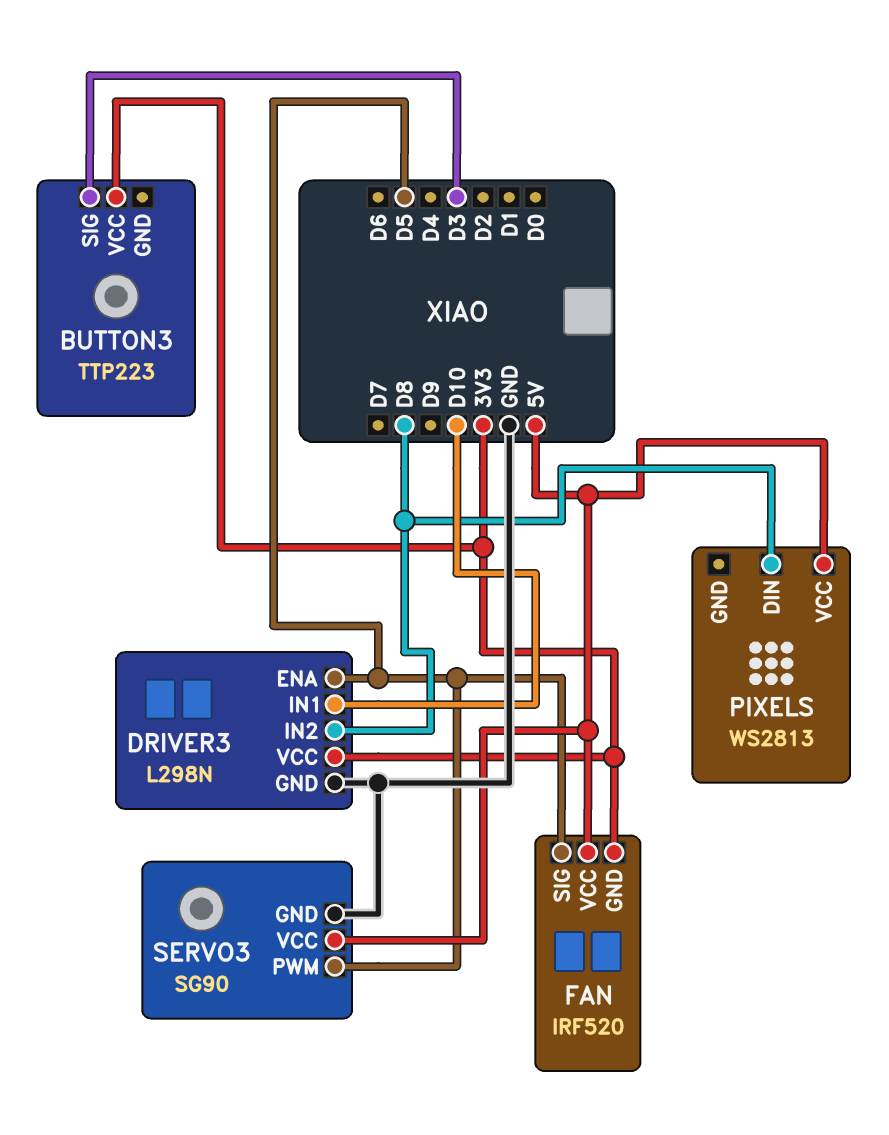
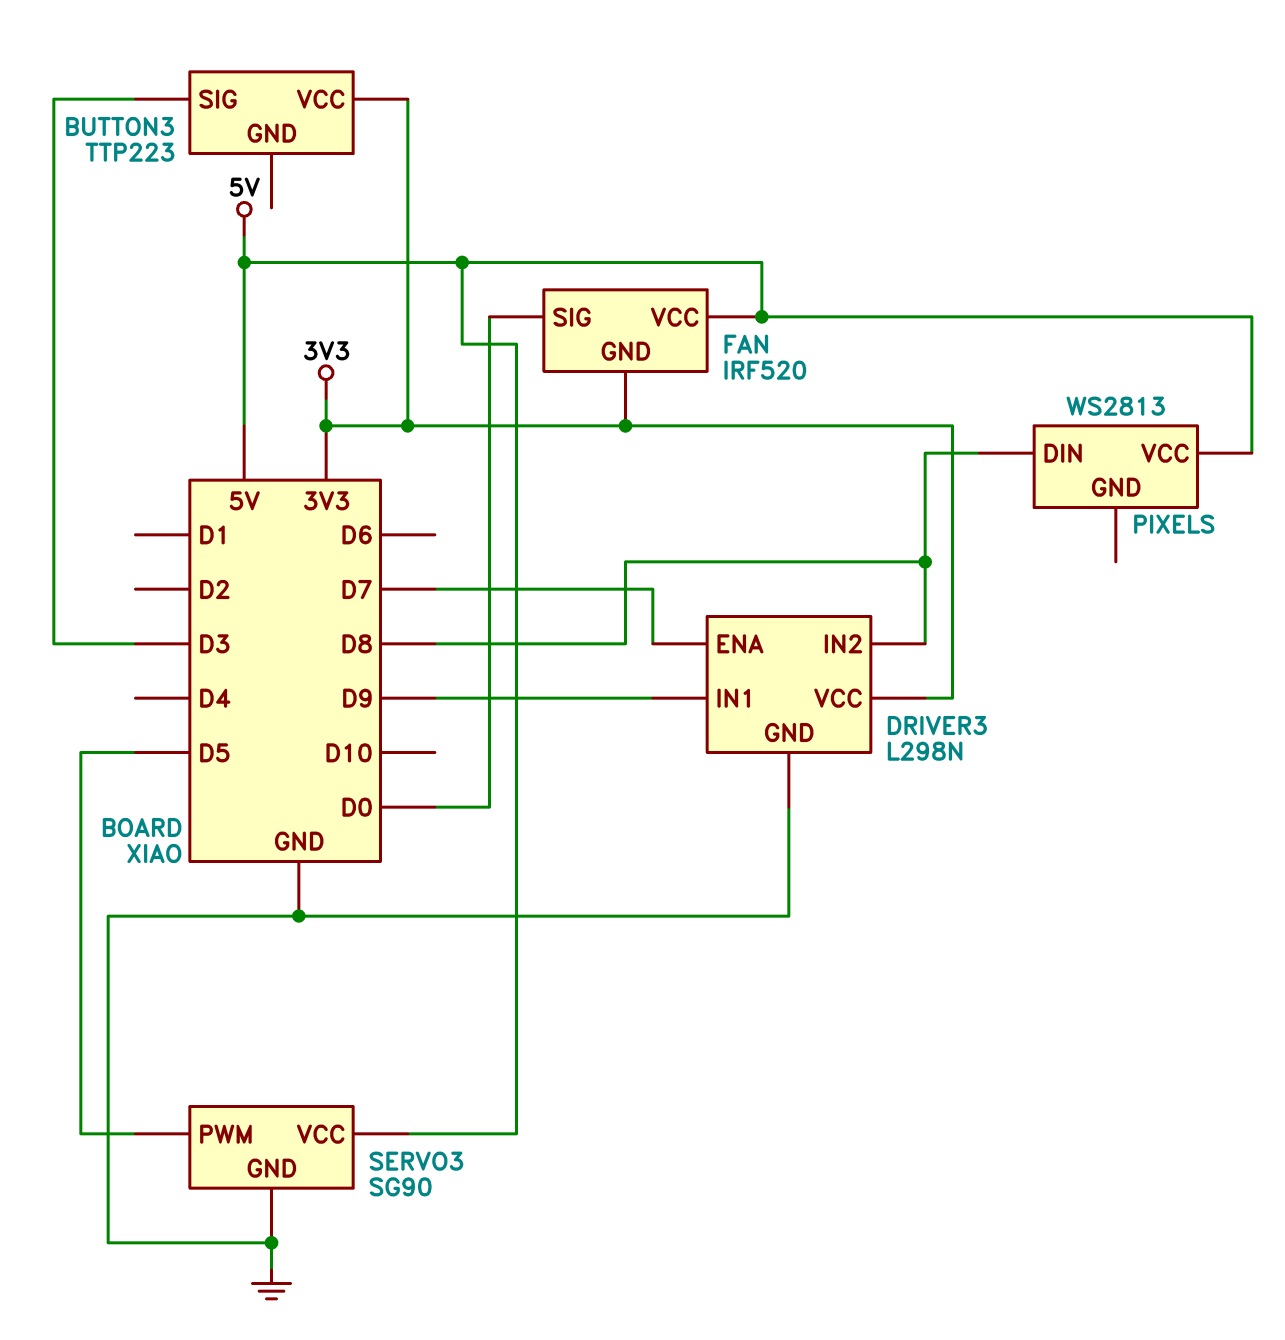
DRIVER3 pin ENA: D5 -> D7
DRIVER3 pin IN1: D10 -> D9
FAN pin SIG: D5 -> D0

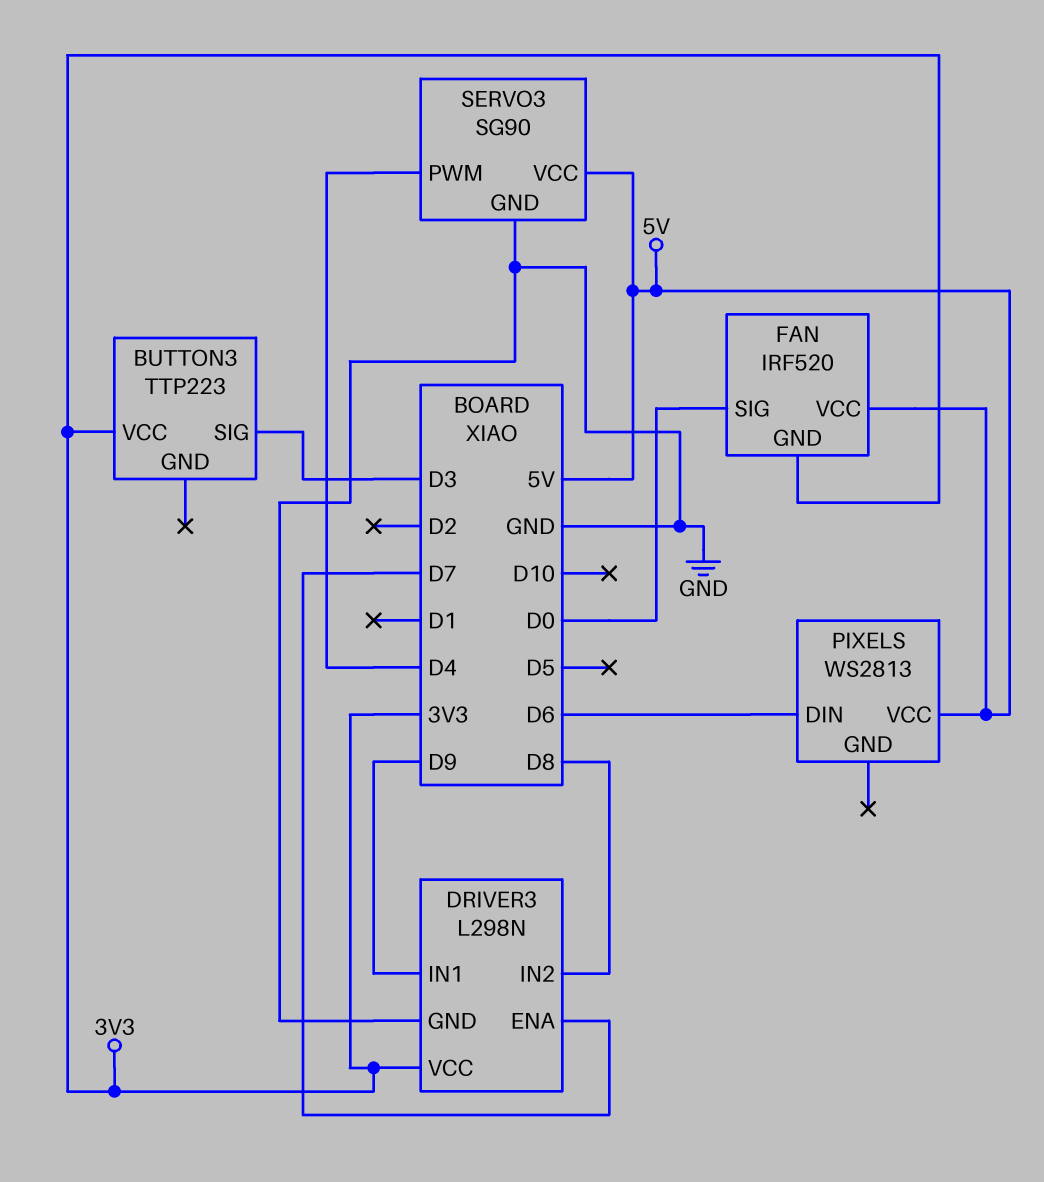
PIXELS pin DIN: D8 -> D6
SERVO3 pin PWM: D5 -> D4

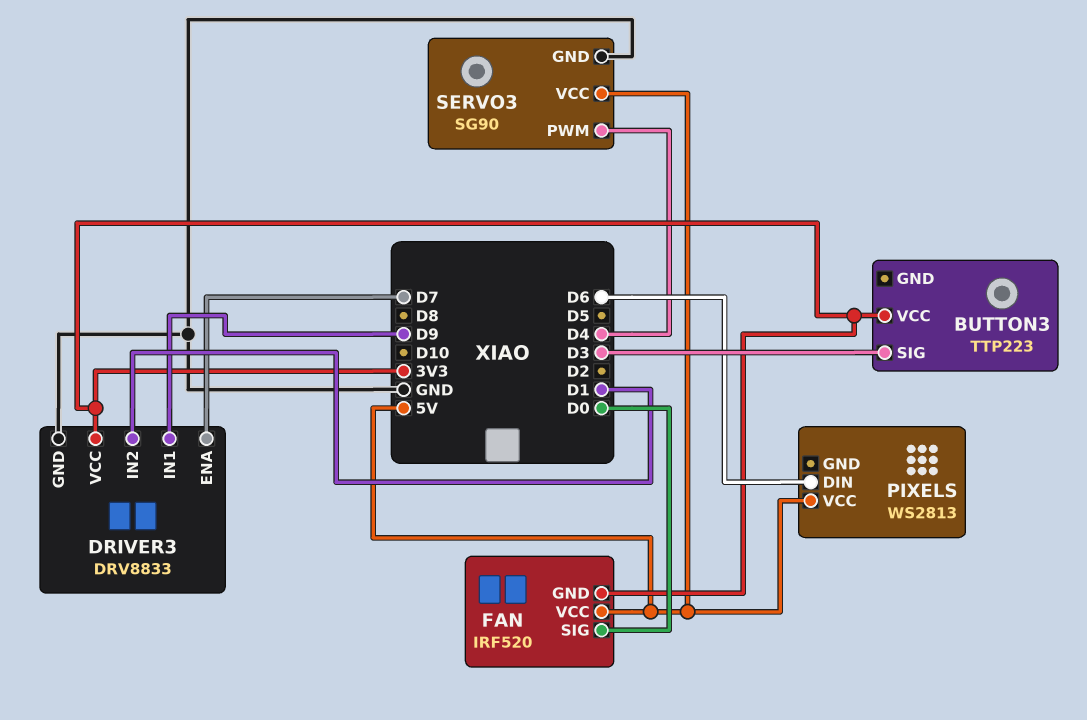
DRIVER3: L298N -> DRV8833
DRIVER3 pin IN2: D8 -> D1

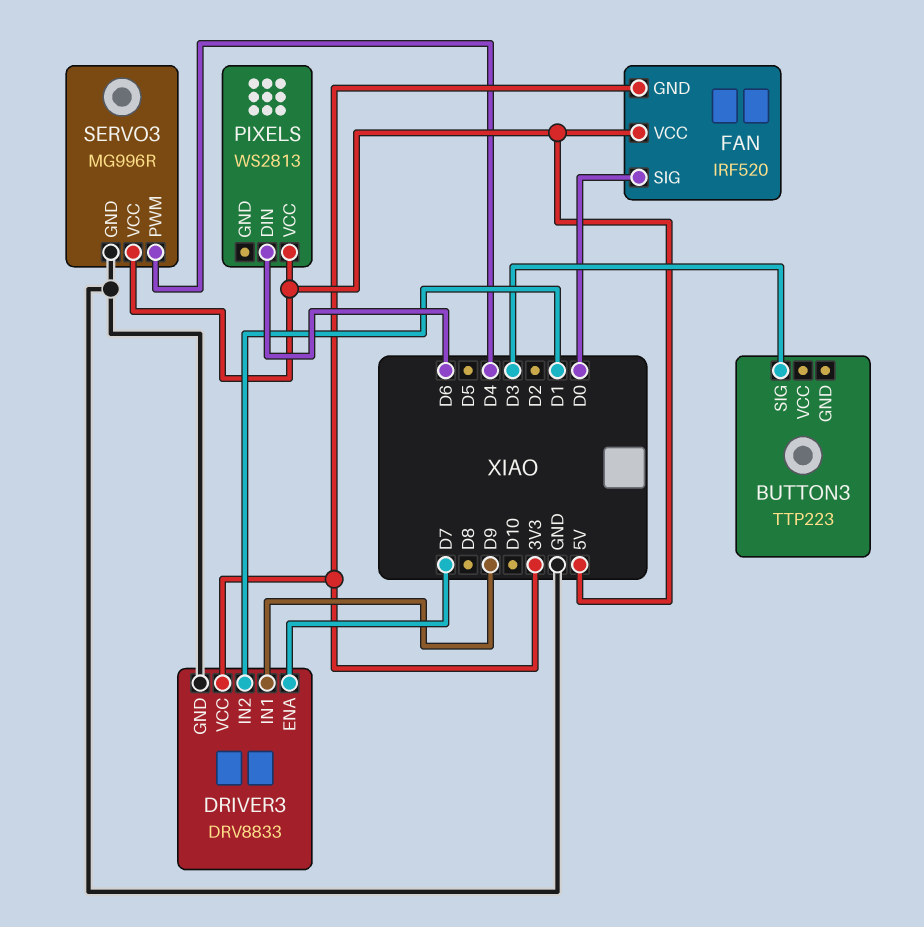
BUTTON3 pin VCC: 3V3 -> none
SERVO3: SG90 -> MG996R

